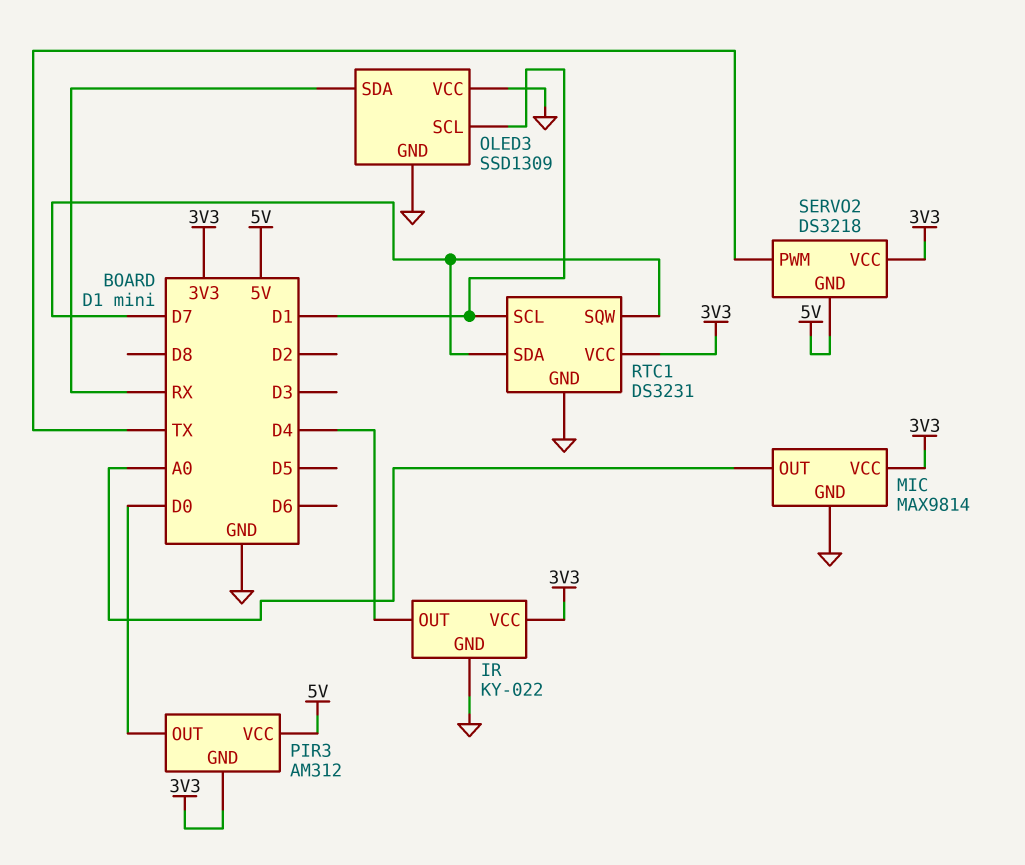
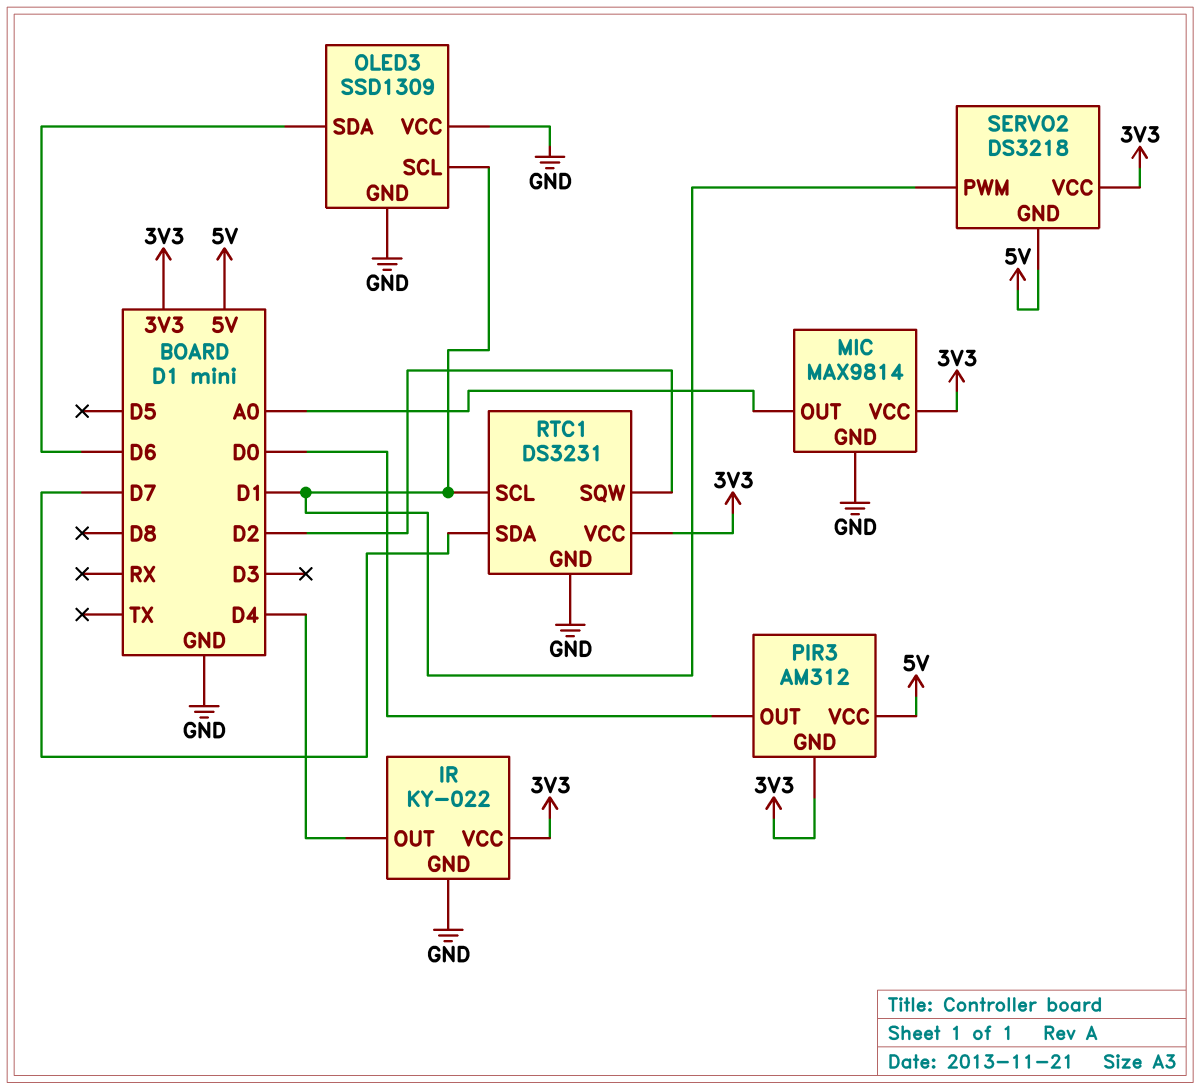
OLED3 pin SDA: RX -> D6
RTC1 pin SQW: D7 -> D2
SERVO2 pin PWM: TX -> D1

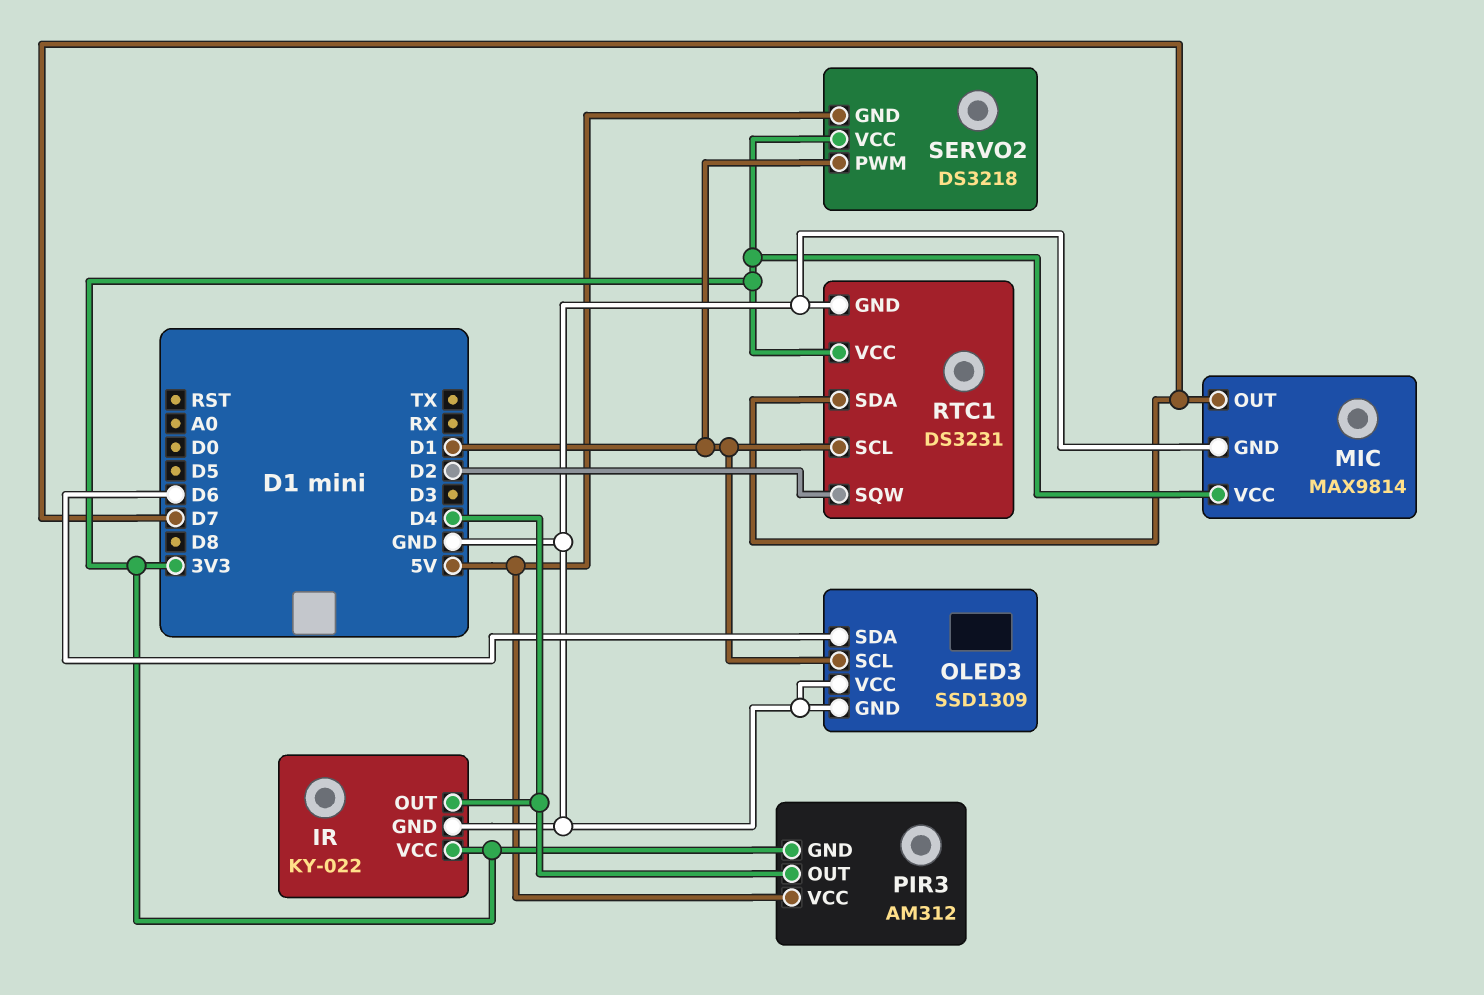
MIC pin OUT: A0 -> D7
PIR3 pin OUT: D0 -> D4

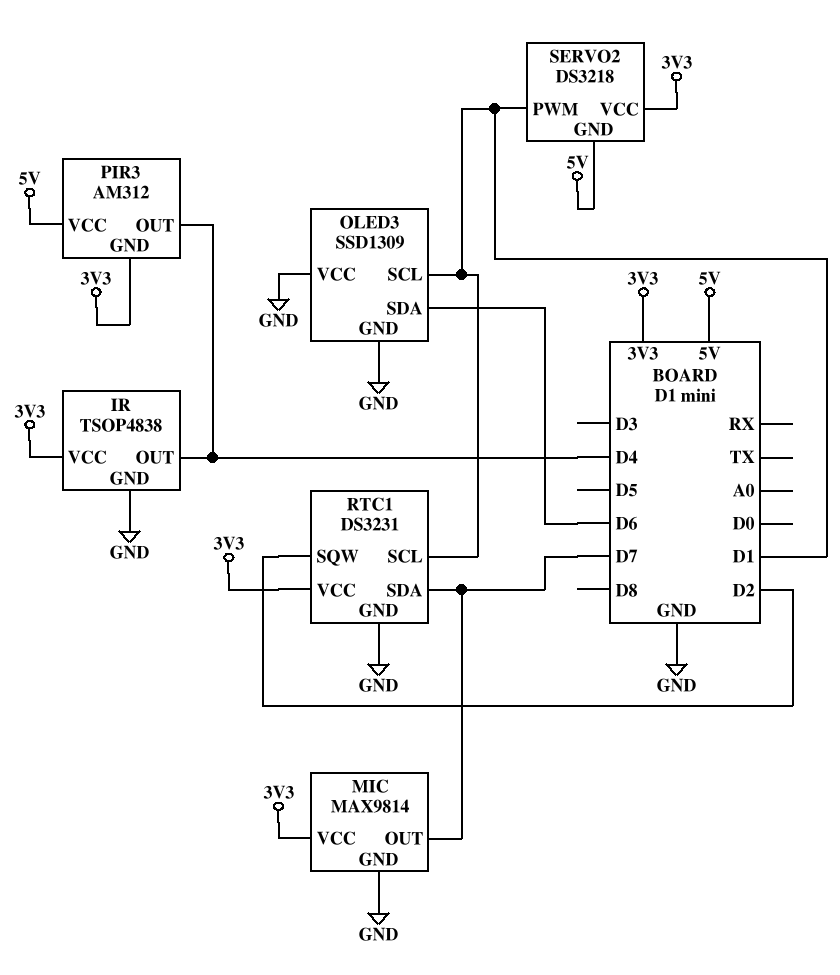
IR: KY-022 -> TSOP4838

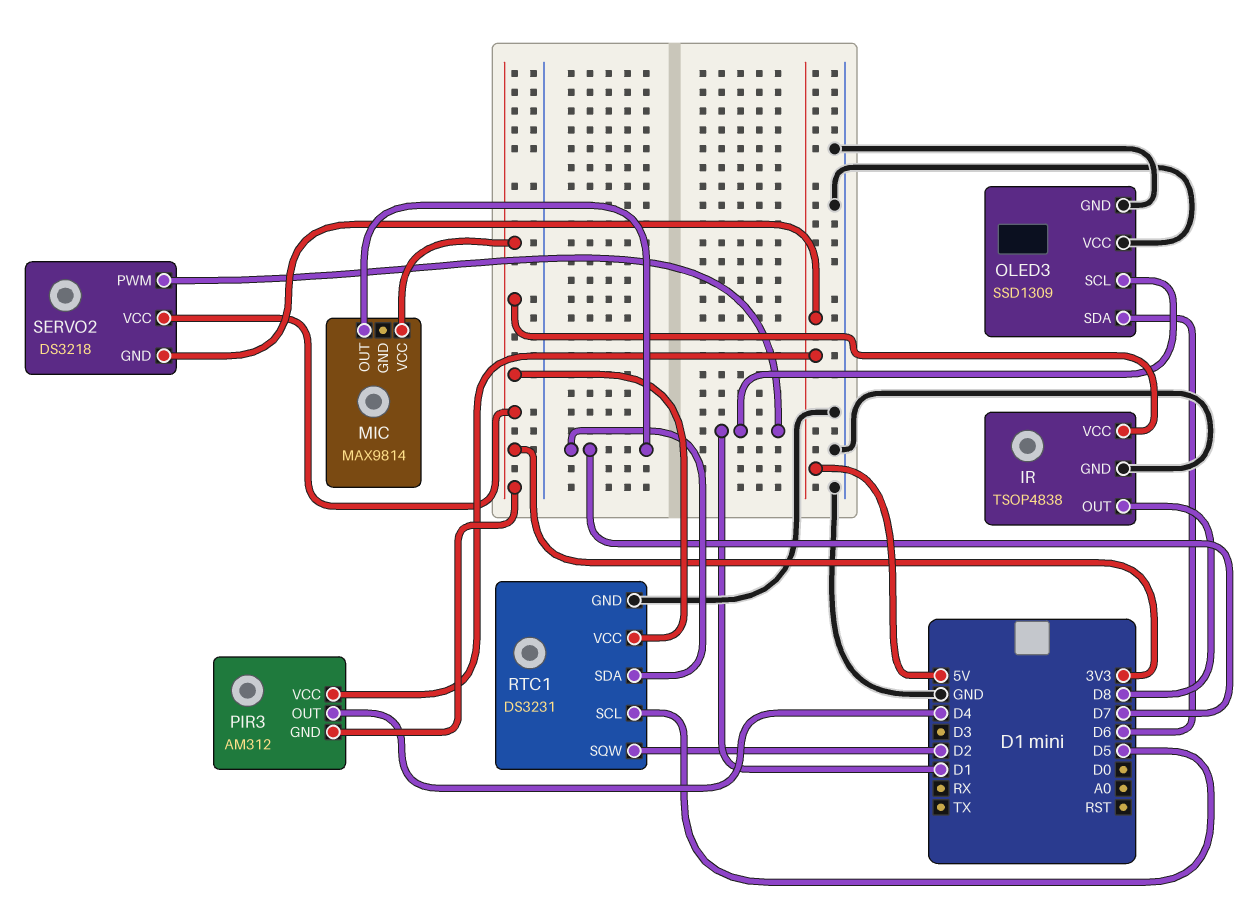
IR pin OUT: D4 -> D8
MIC pin GND: GND -> none
RTC1 pin SCL: D1 -> D5

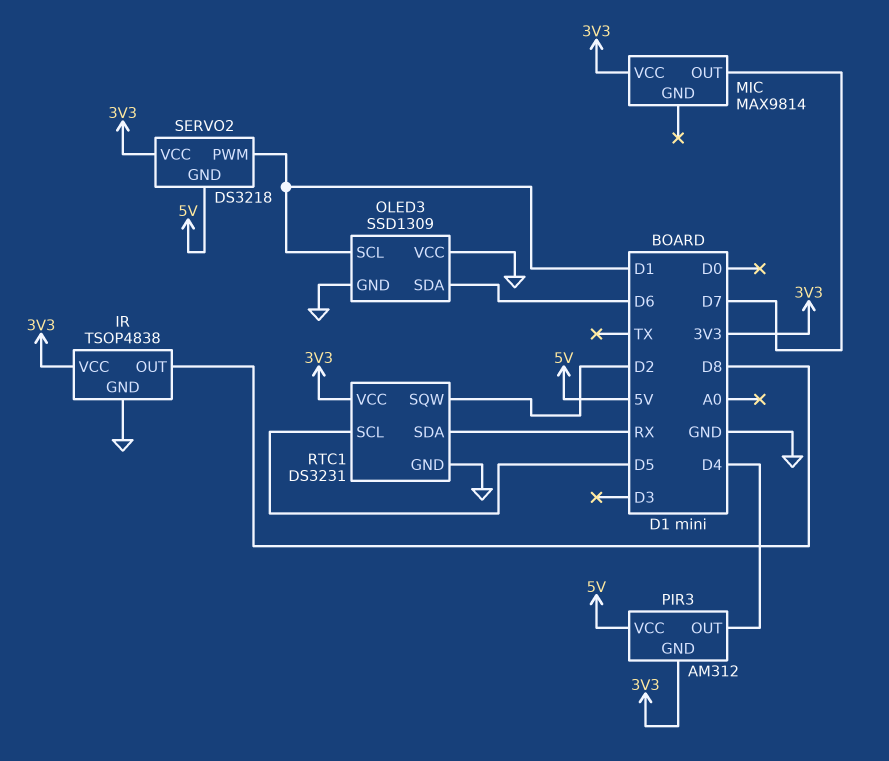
RTC1 pin SDA: D7 -> RX

